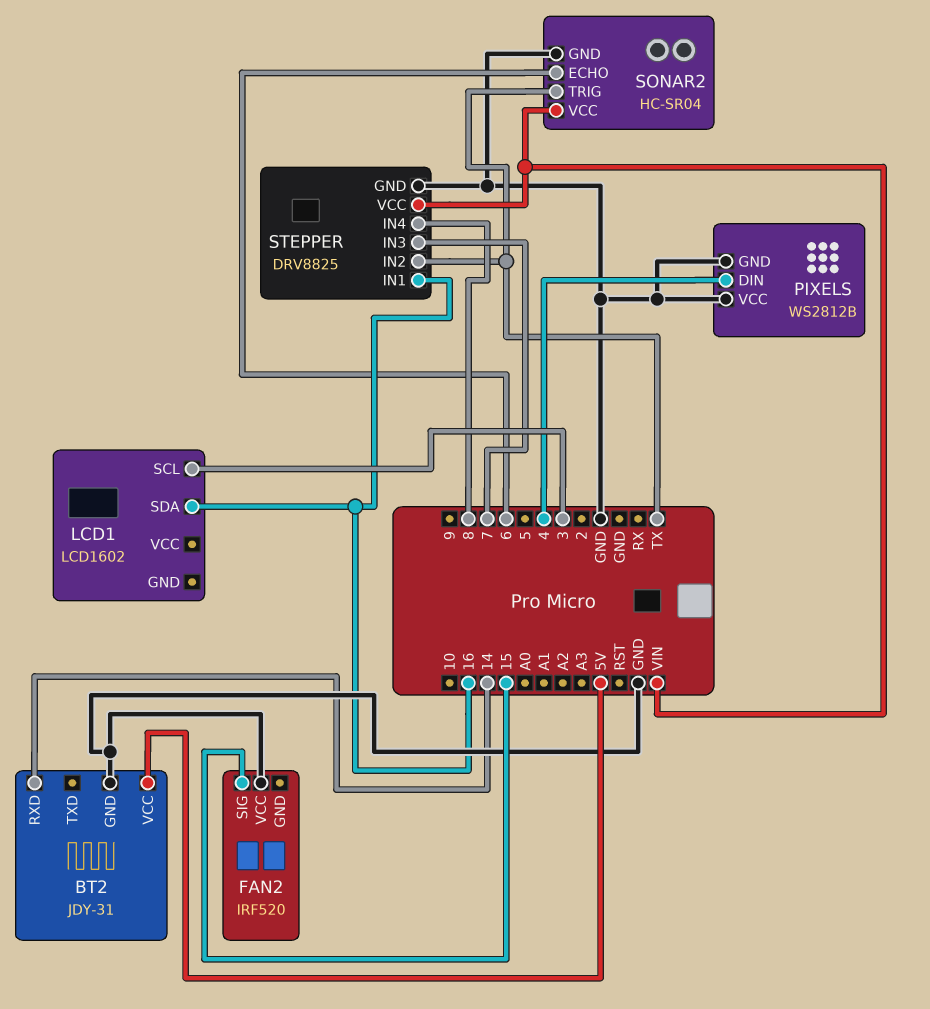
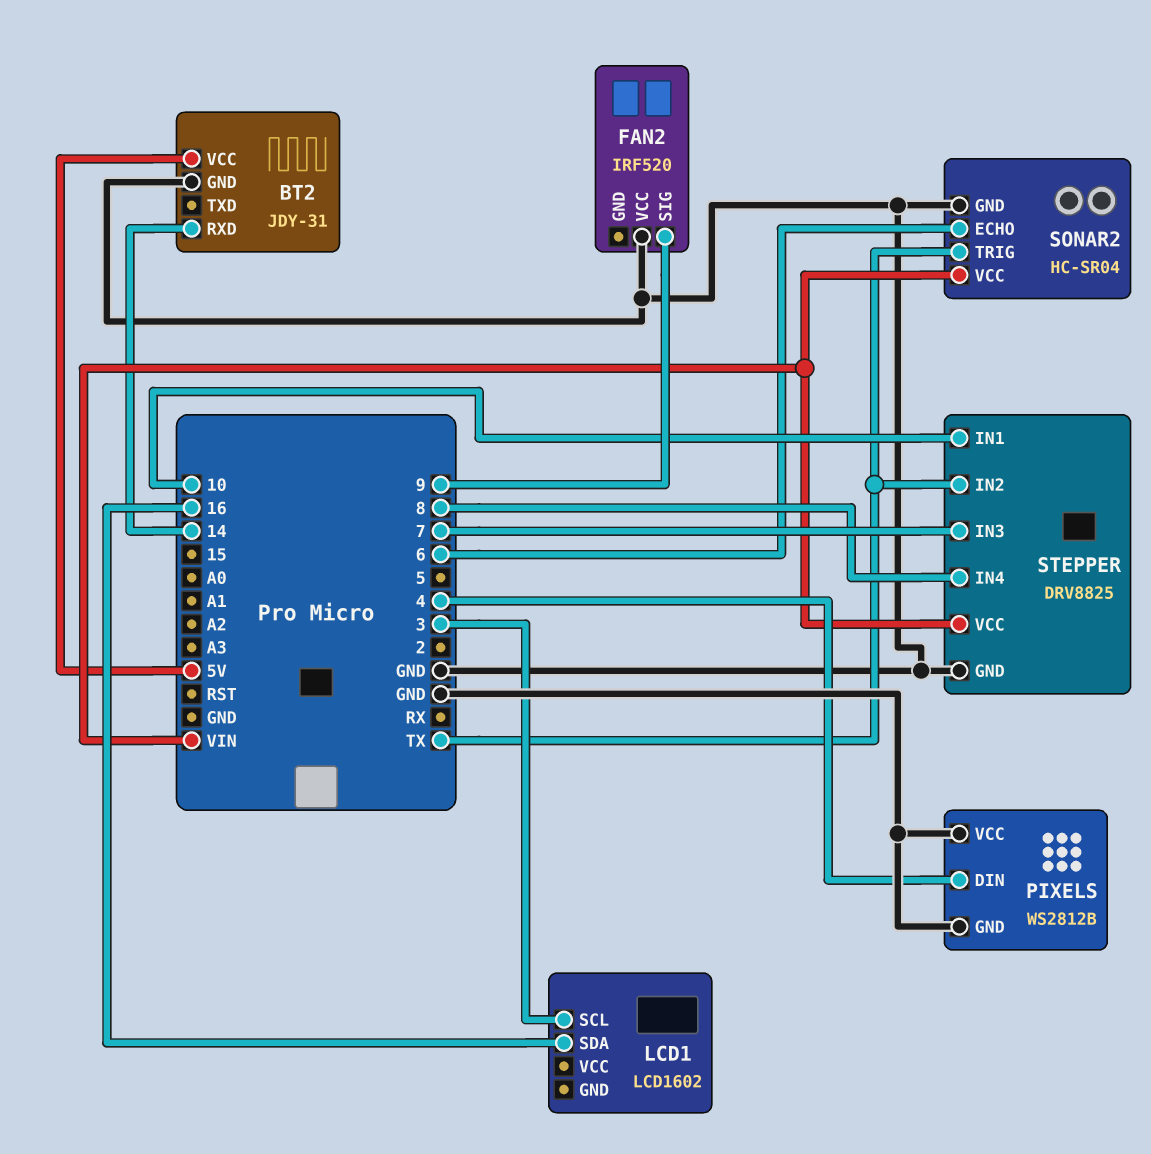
FAN2 pin SIG: 15 -> 9
STEPPER pin IN1: 16 -> 10

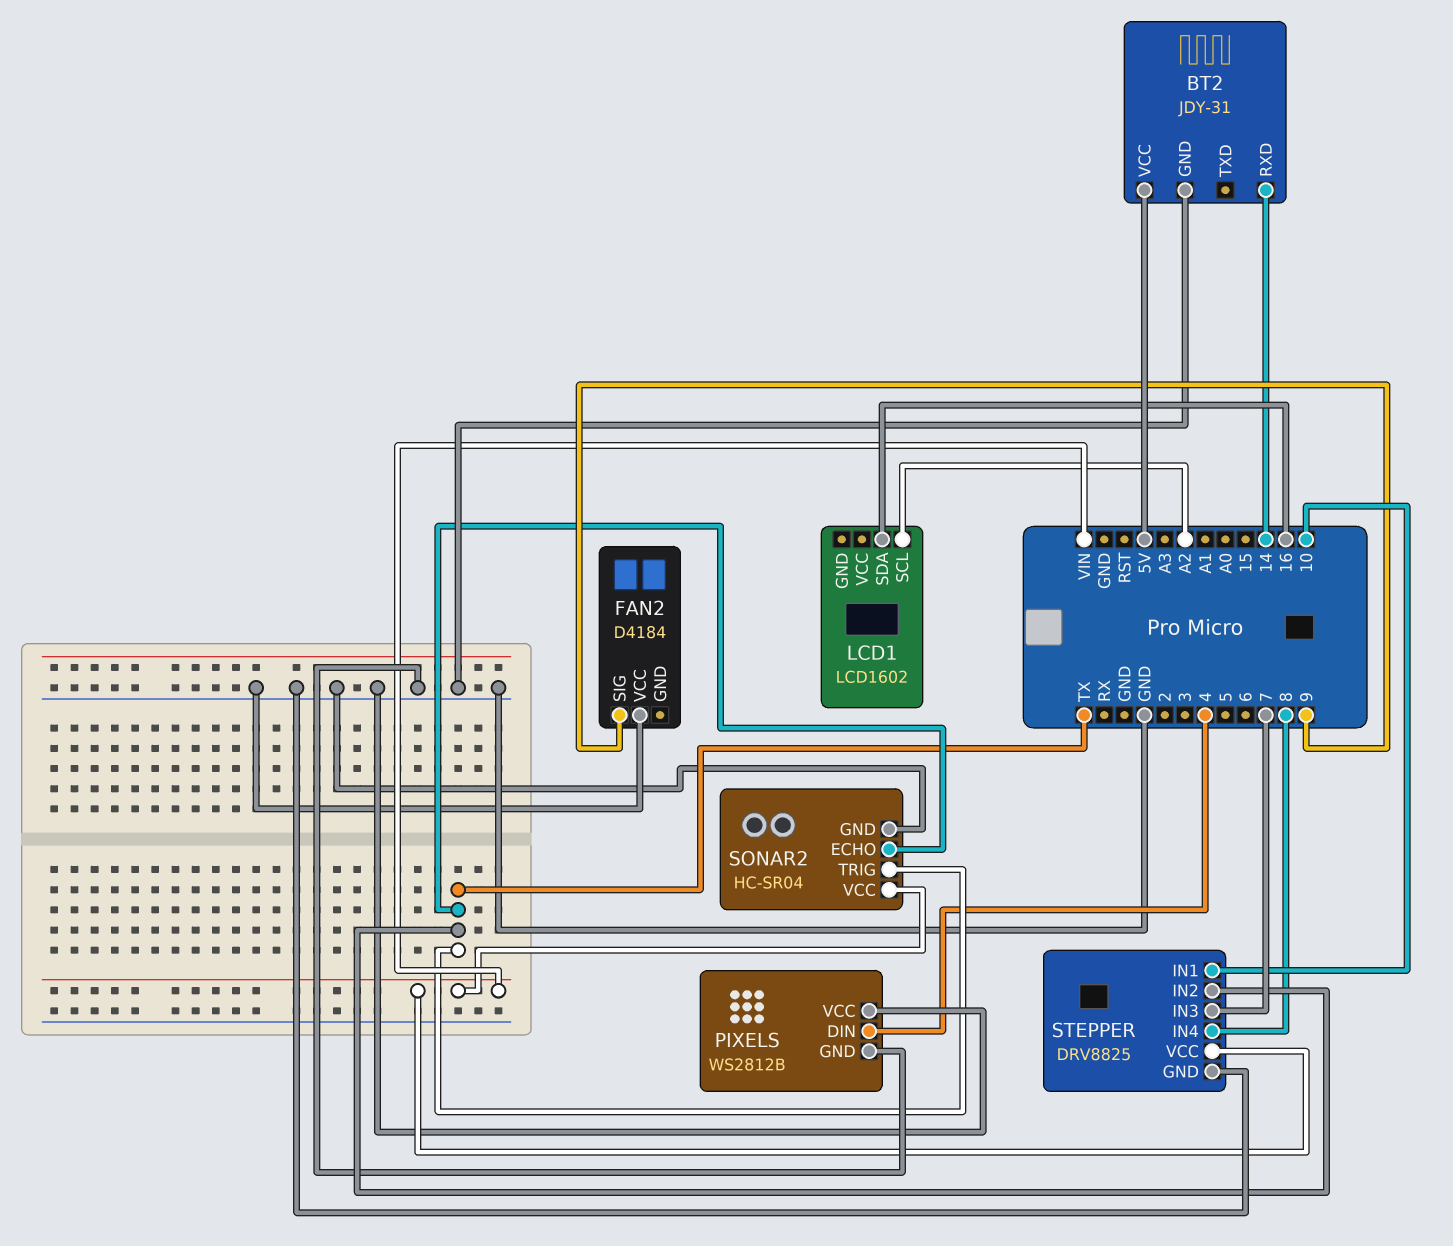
FAN2: IRF520 -> D4184
LCD1 pin SCL: 3 -> A2
SONAR2 pin ECHO: 6 -> TX

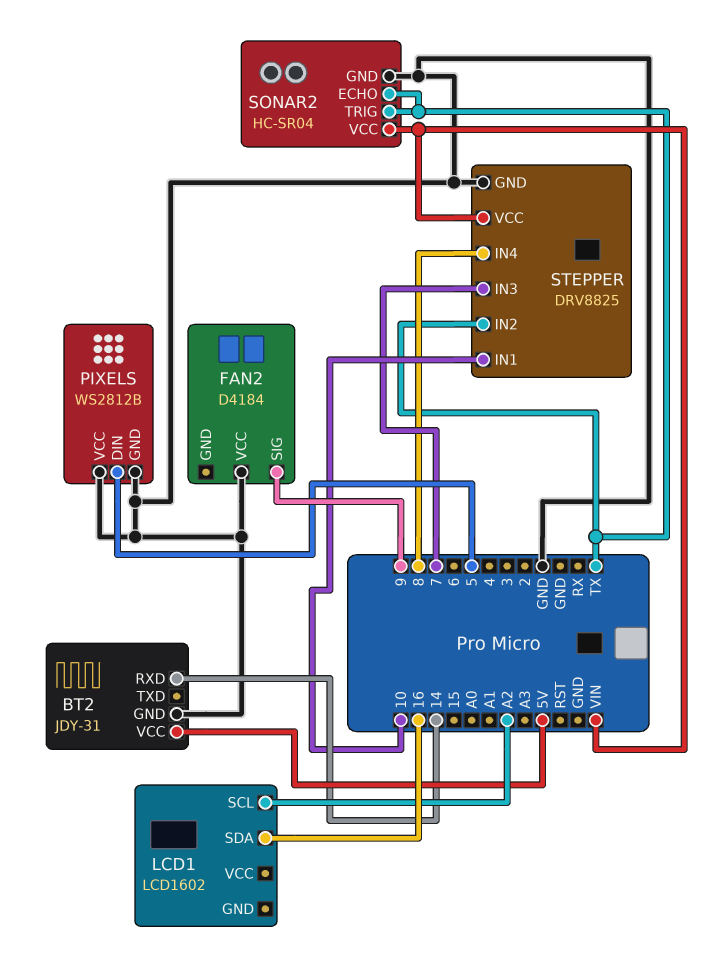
PIXELS pin DIN: 4 -> 5

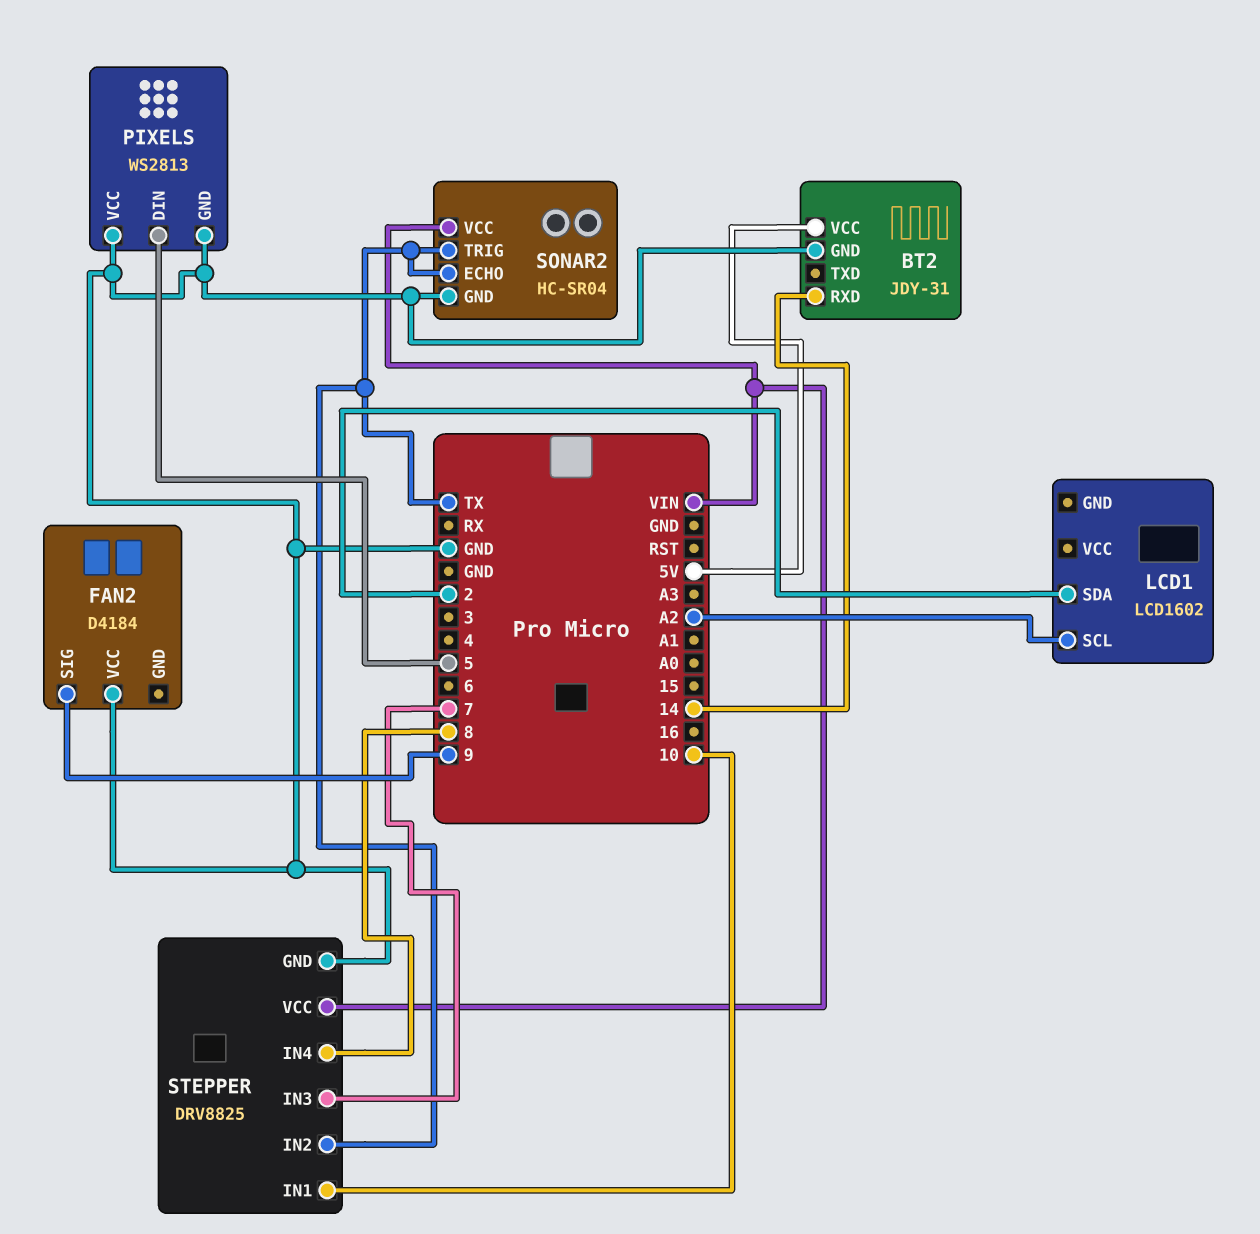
LCD1 pin SDA: 16 -> 2
PIXELS: WS2812B -> WS2813

